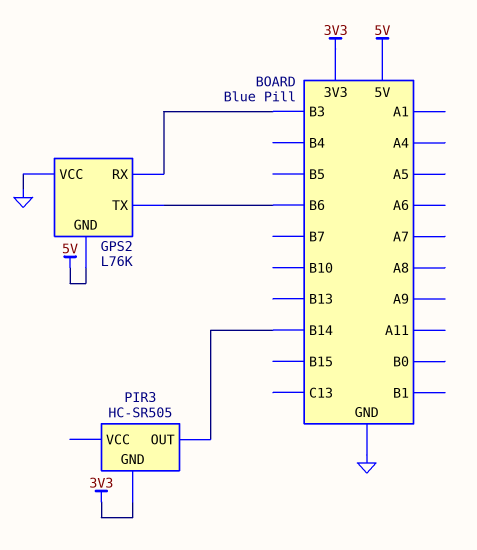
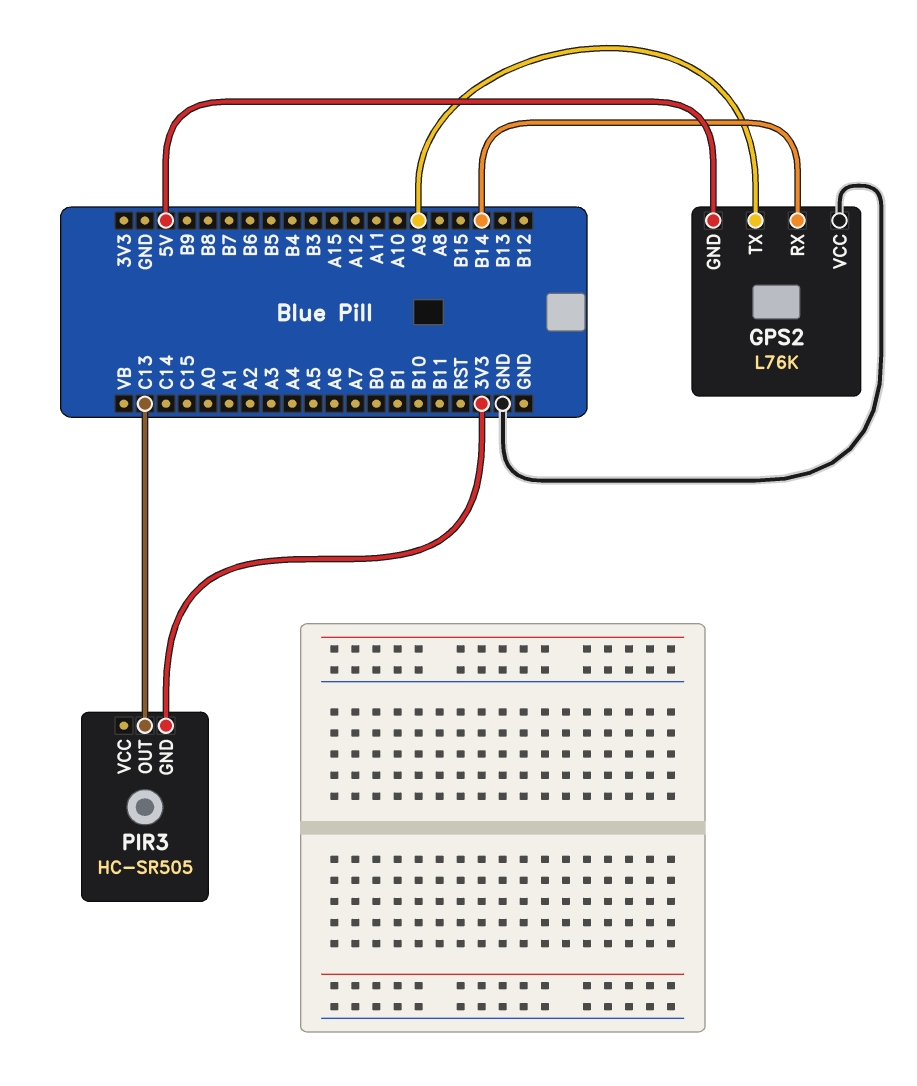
GPS2 pin RX: B3 -> B14
GPS2 pin TX: B6 -> A9
PIR3 pin OUT: B14 -> C13

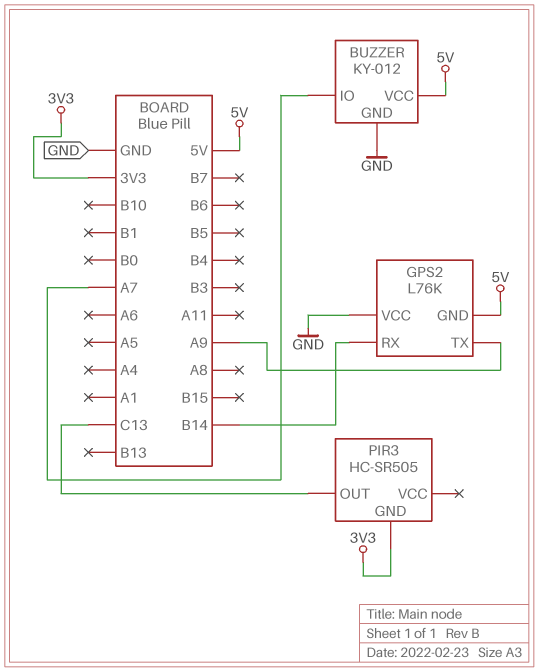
BUZZER: none -> KY-012
BUZZER pin GND: none -> GND
BUZZER pin IO: none -> A7
BUZZER pin VCC: none -> 5V

